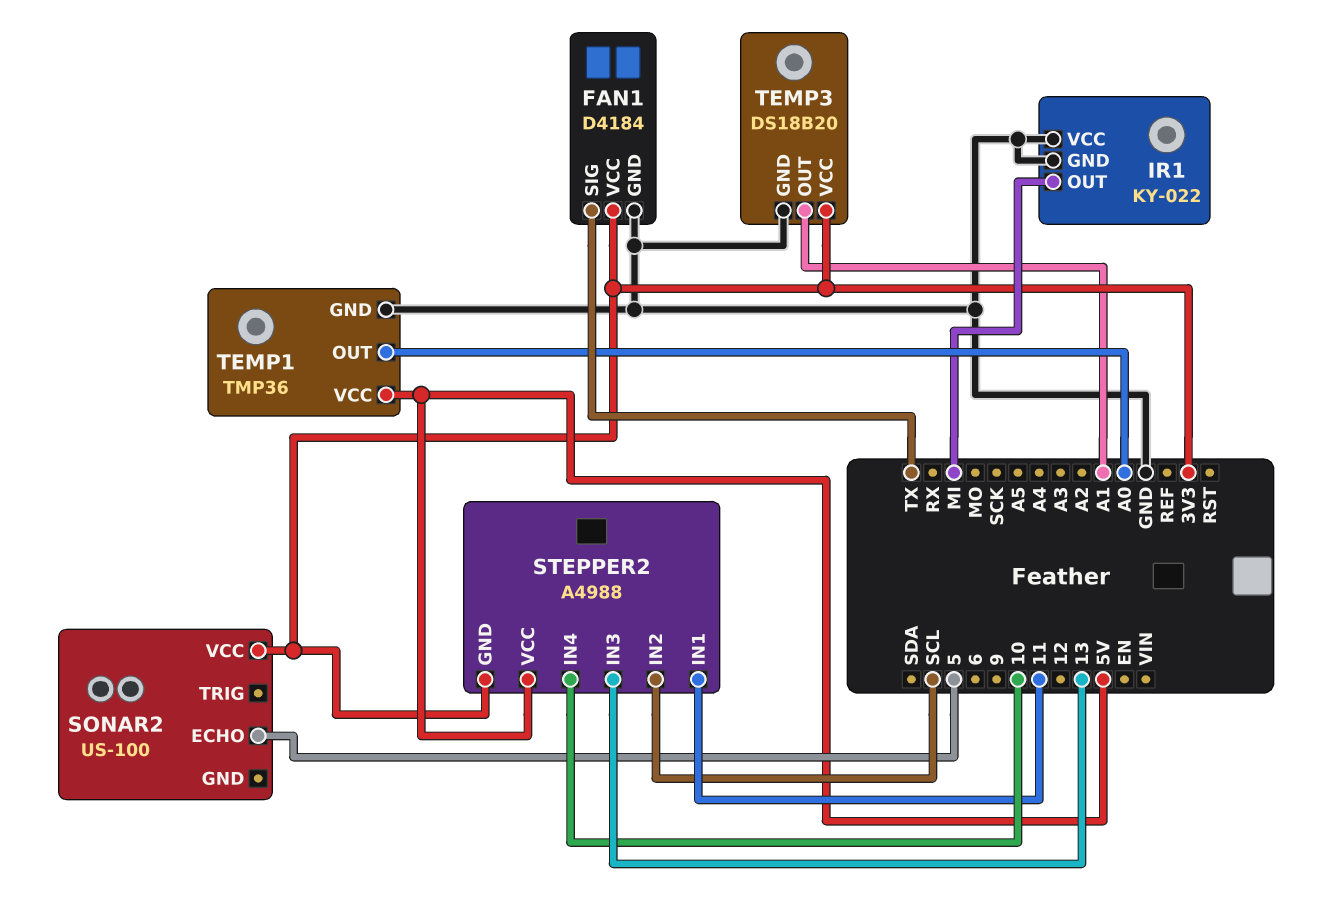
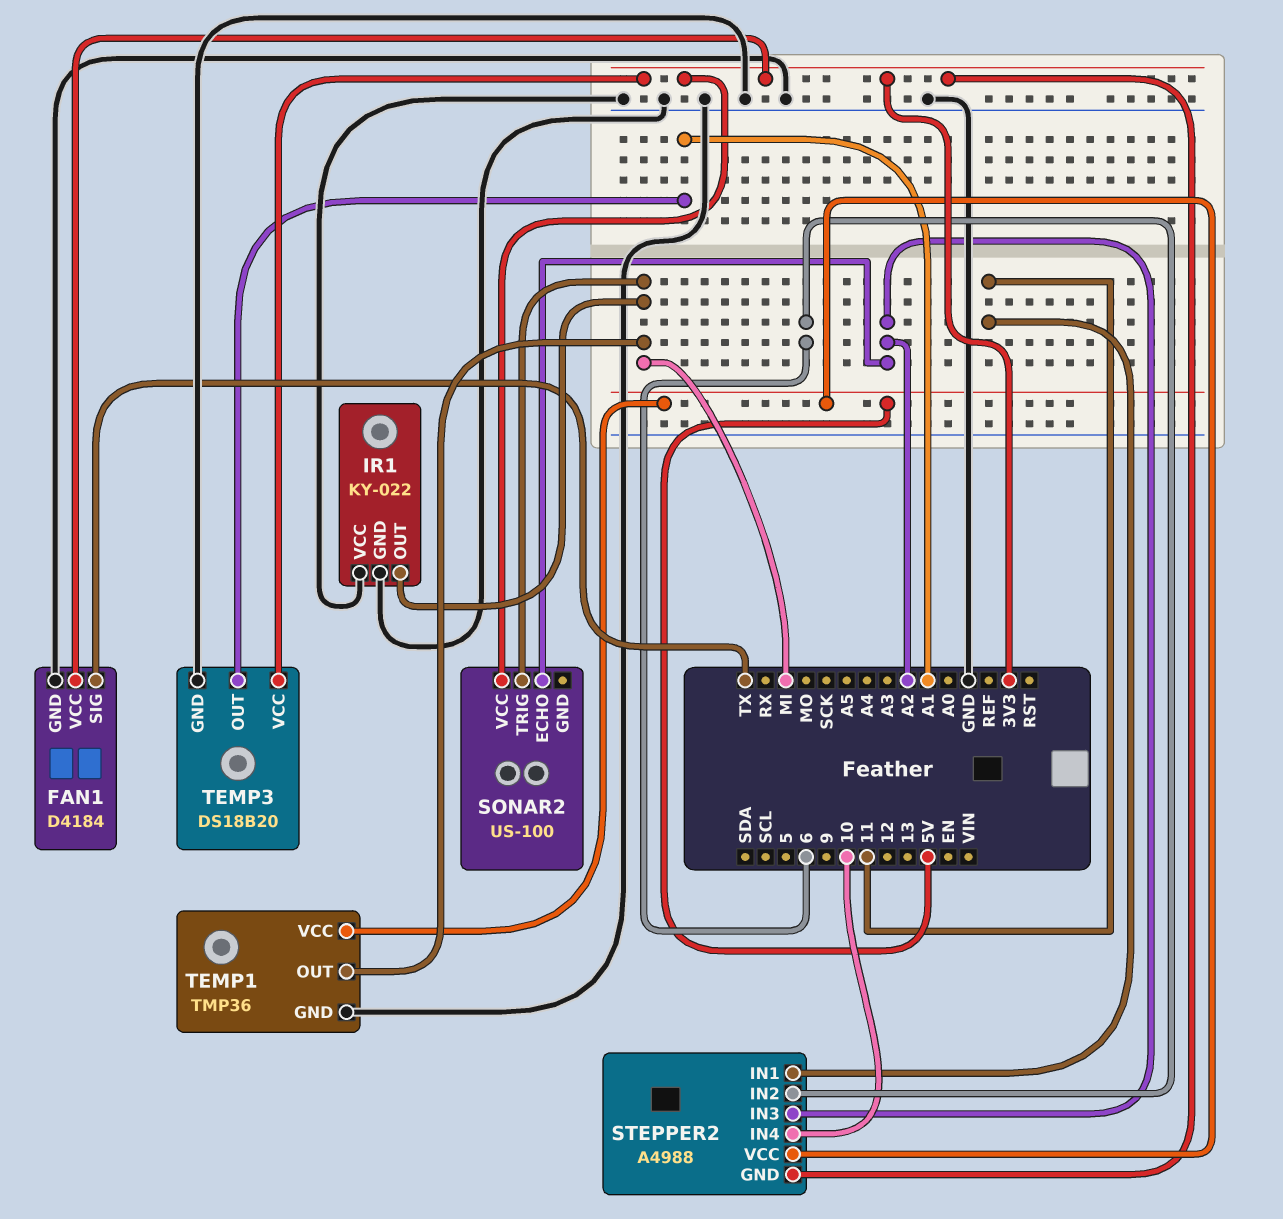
SONAR2 pin ECHO: 5 -> A2
SONAR2 pin TRIG: none -> MI
STEPPER2 pin IN2: SCL -> 6
STEPPER2 pin IN3: 13 -> A2
TEMP1 pin OUT: A0 -> MI

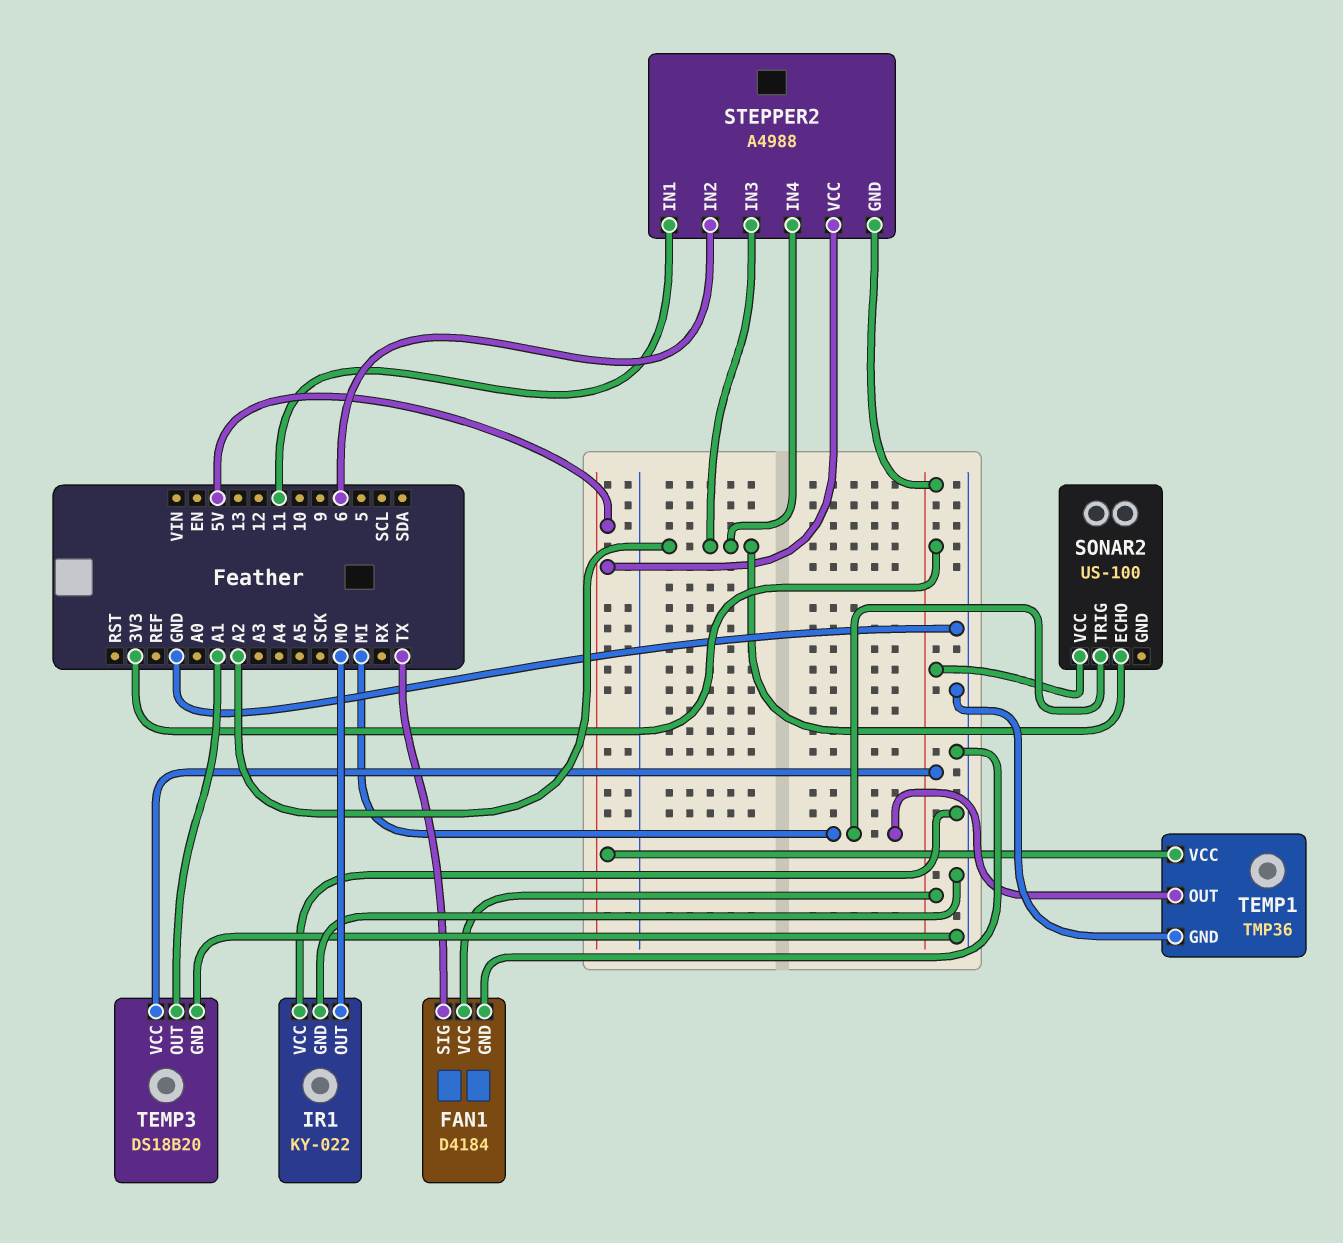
IR1 pin OUT: MI -> MO
STEPPER2 pin IN4: 10 -> A2

